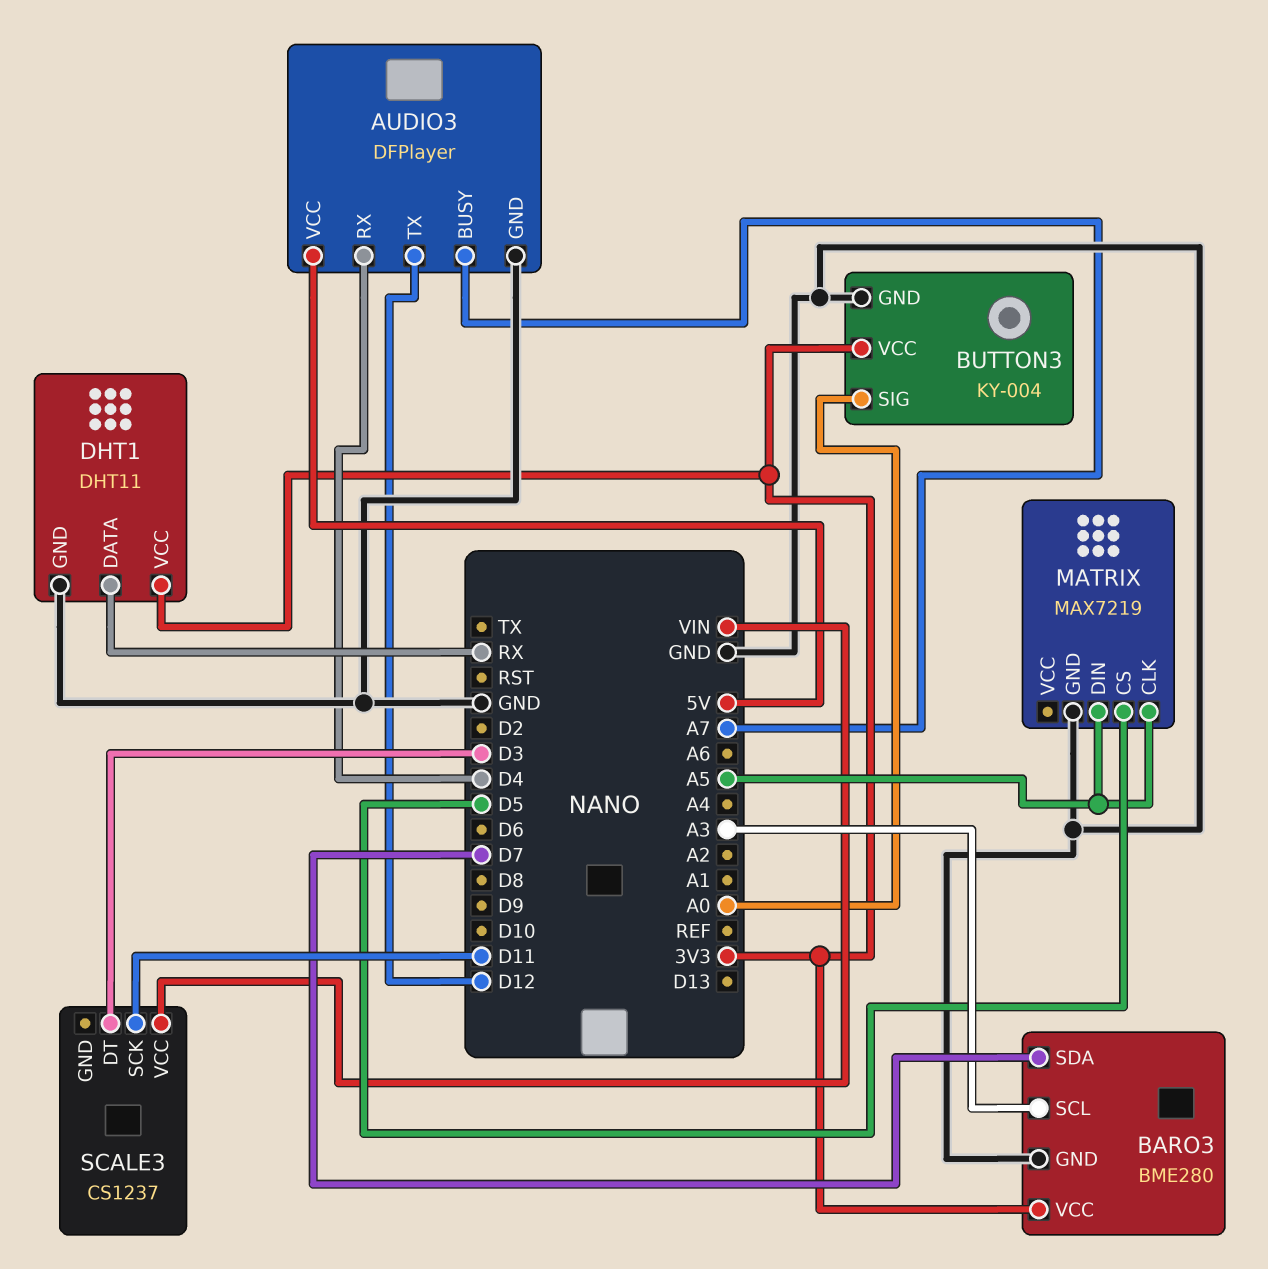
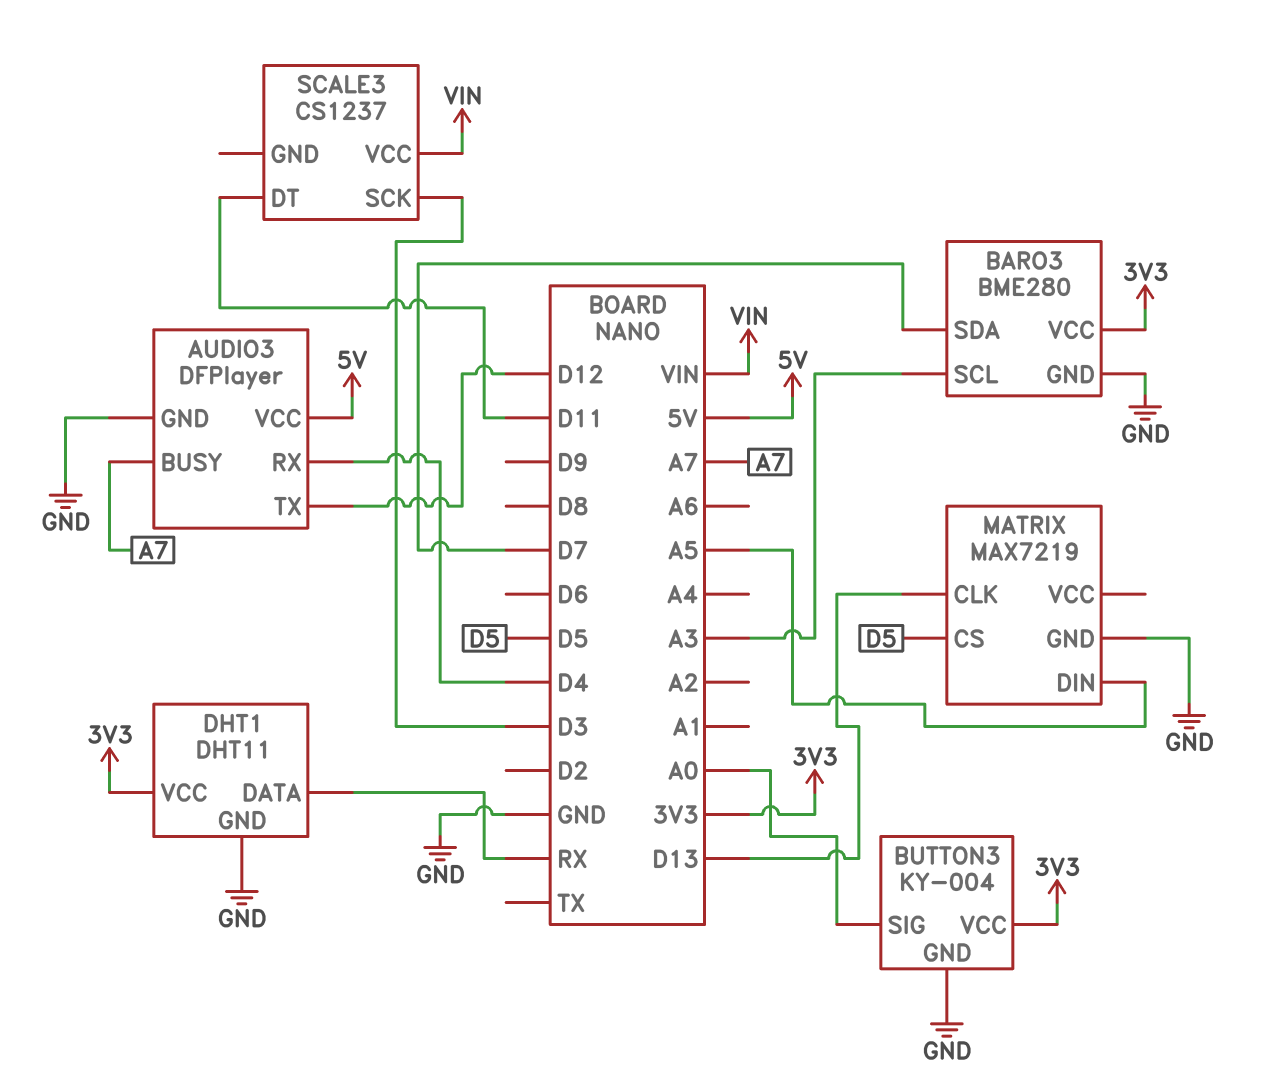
MATRIX pin CLK: A5 -> D13
SCALE3 pin DT: D3 -> D11
SCALE3 pin SCK: D11 -> D3

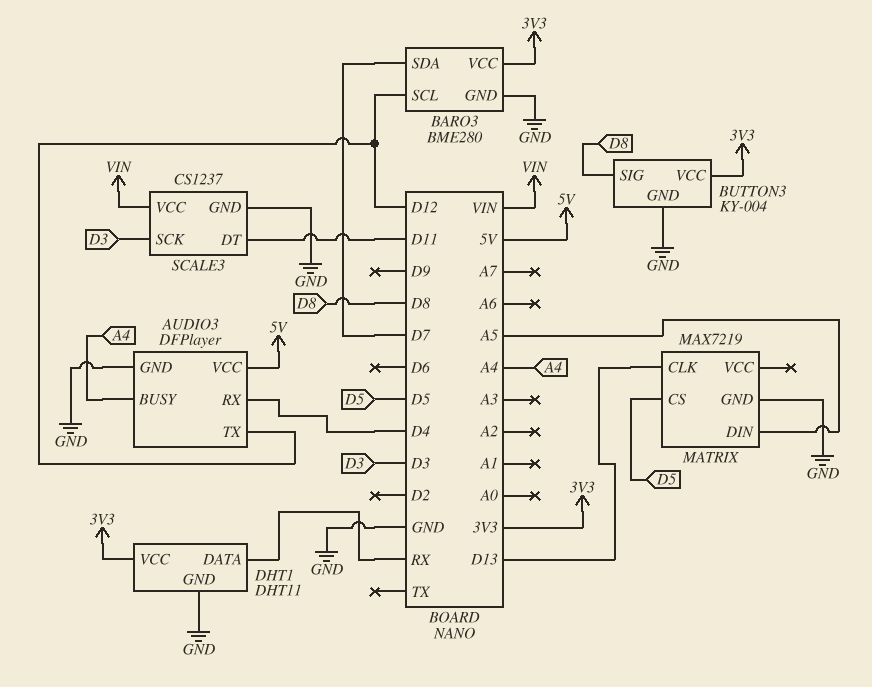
AUDIO3 pin BUSY: A7 -> A4
BARO3 pin SCL: A3 -> D12
BUTTON3 pin SIG: A0 -> D8
SCALE3 pin GND: none -> GND

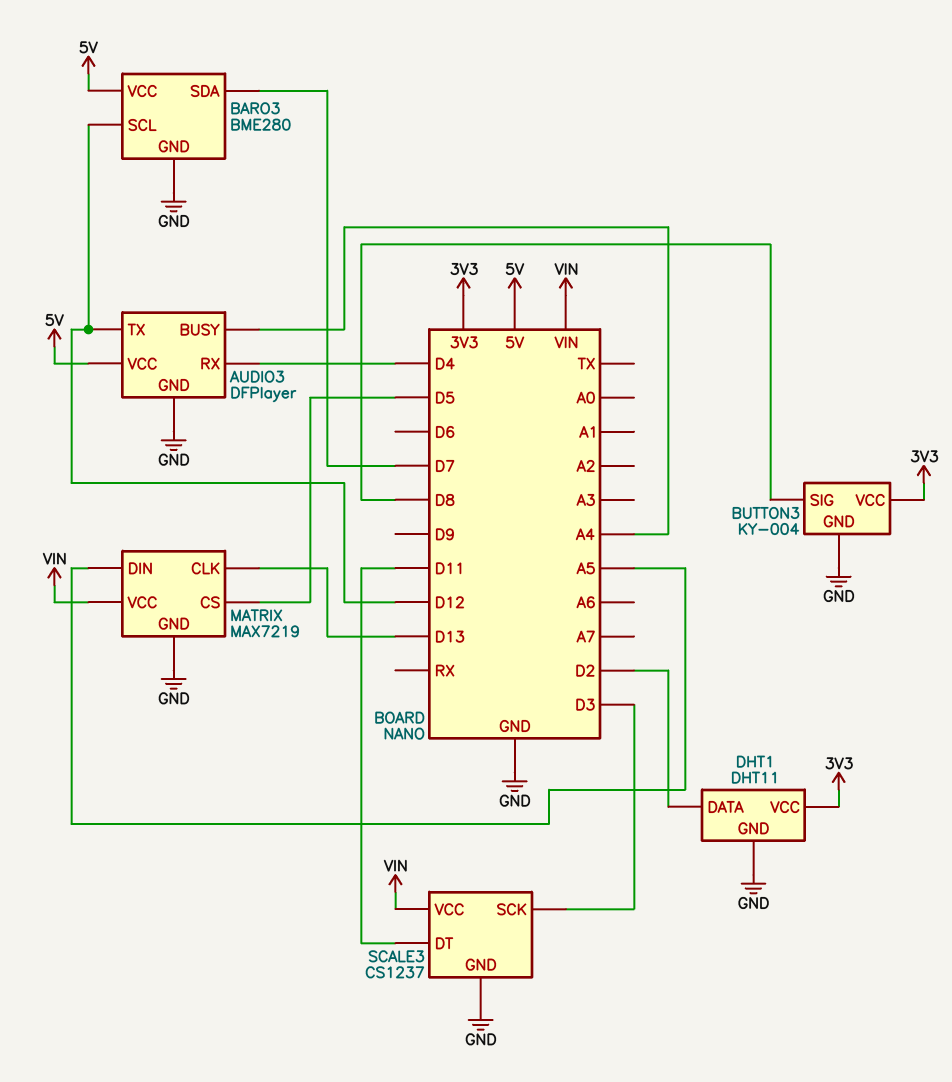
BARO3 pin VCC: 3V3 -> 5V
DHT1 pin DATA: RX -> D2
MATRIX pin VCC: none -> VIN

